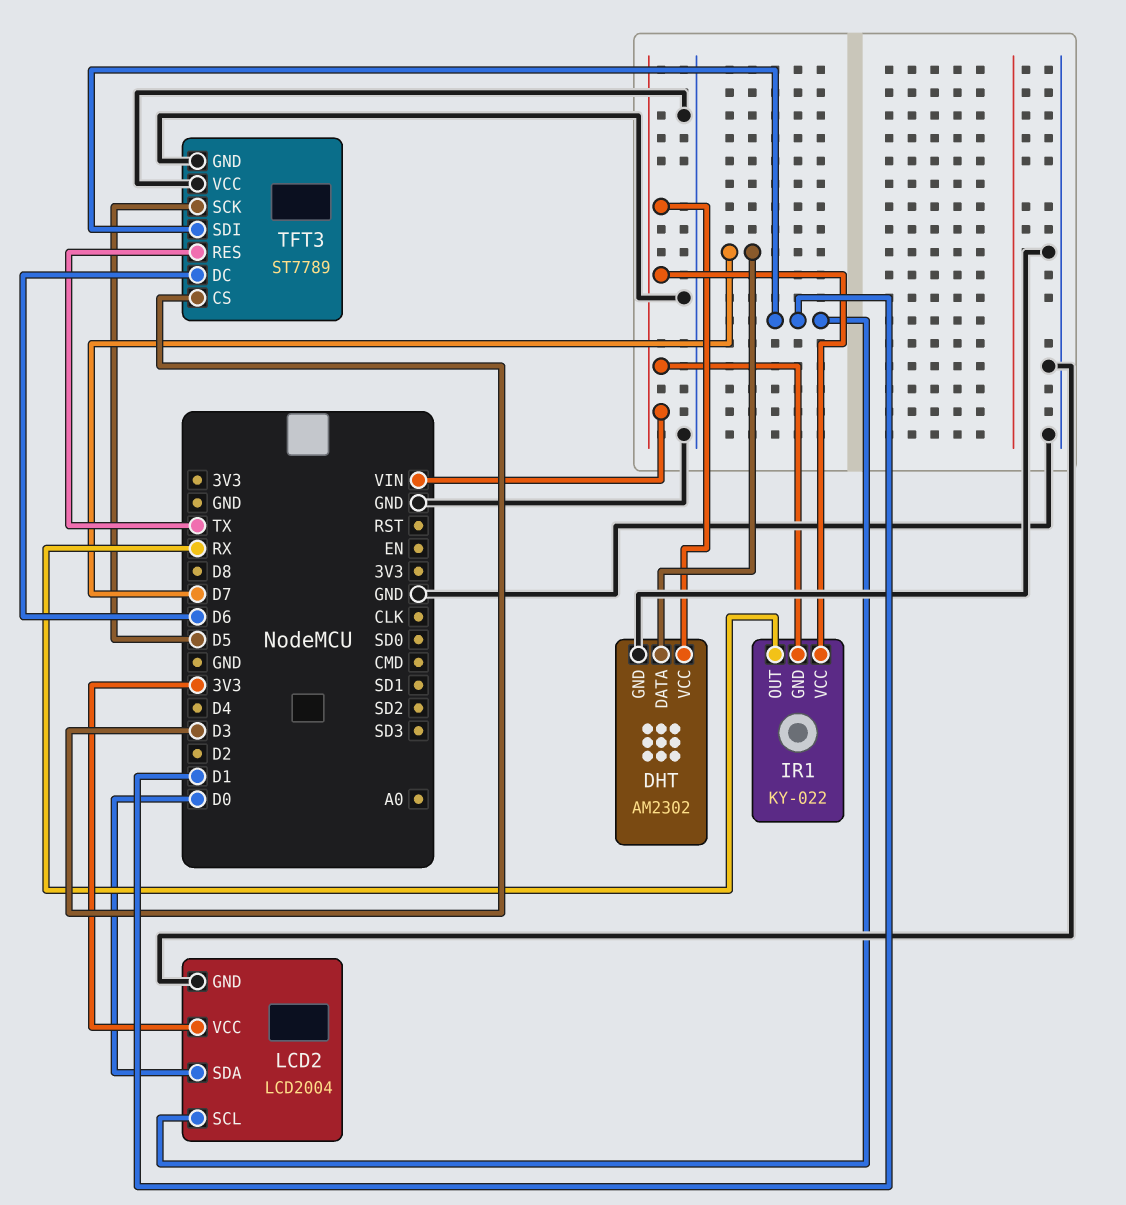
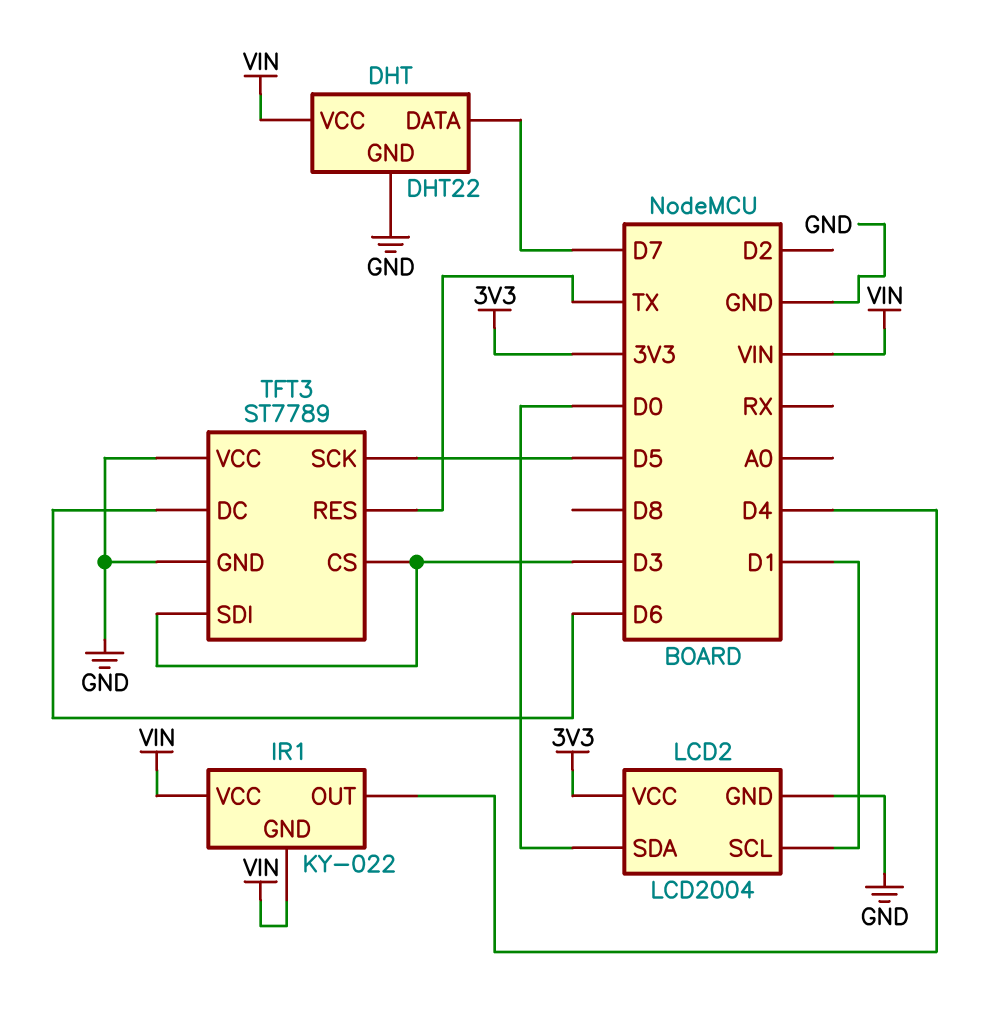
DHT: AM2302 -> DHT22
IR1 pin OUT: RX -> D4
TFT3 pin SDI: D1 -> D3

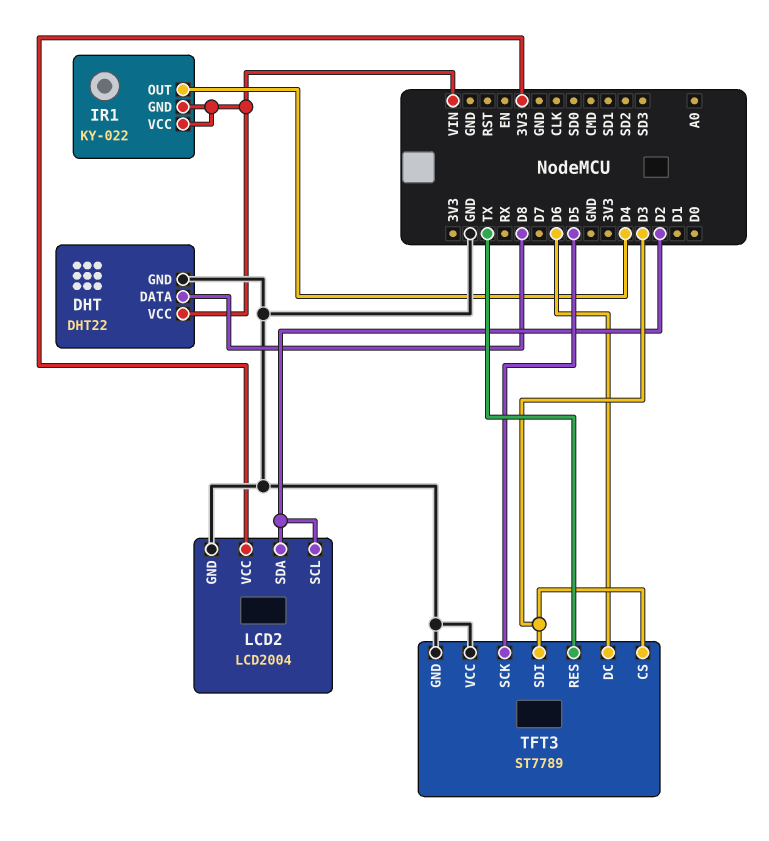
DHT pin DATA: D7 -> D8
LCD2 pin SCL: D1 -> D2
LCD2 pin SDA: D0 -> D2

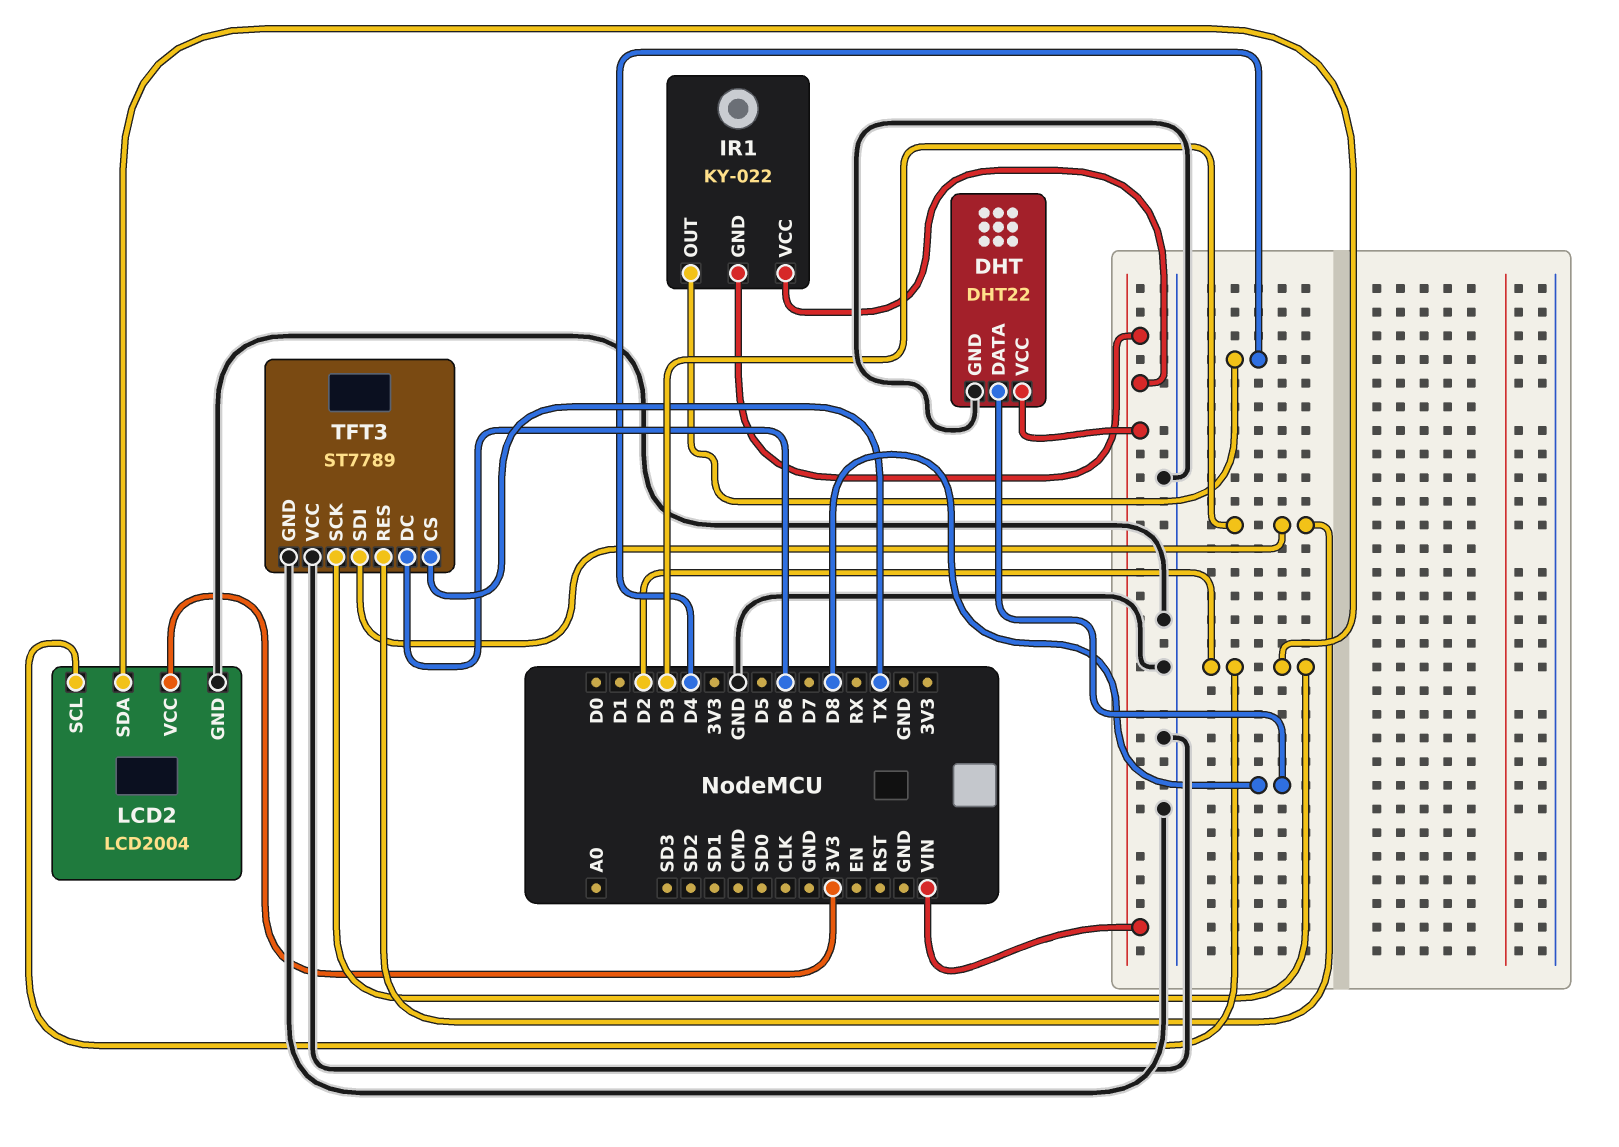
TFT3 pin CS: D3 -> TX
TFT3 pin RES: TX -> D3
TFT3 pin SCK: D5 -> D2

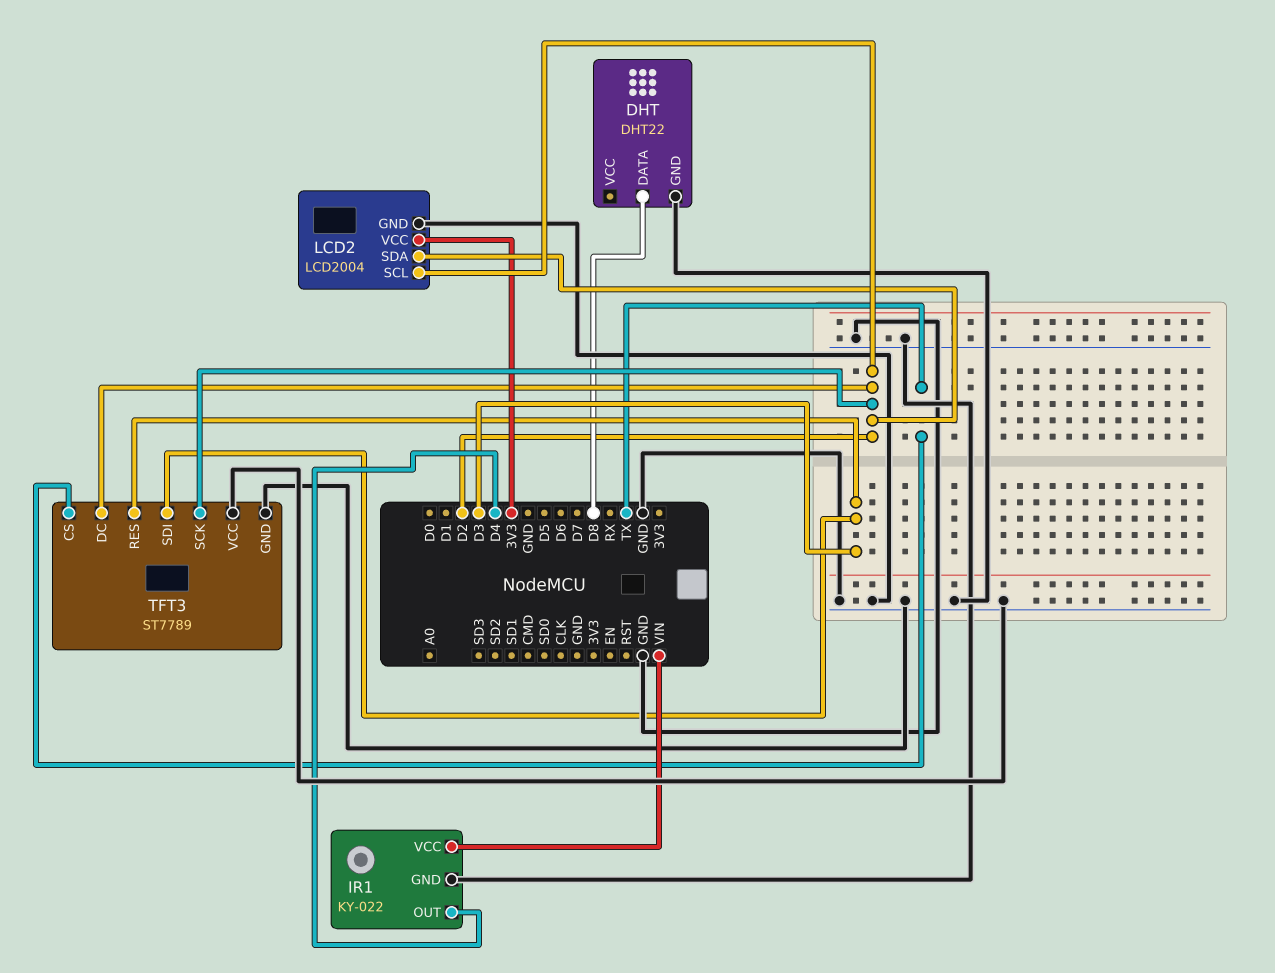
DHT pin VCC: VIN -> none
IR1 pin GND: VIN -> GND
TFT3 pin DC: D6 -> D2

